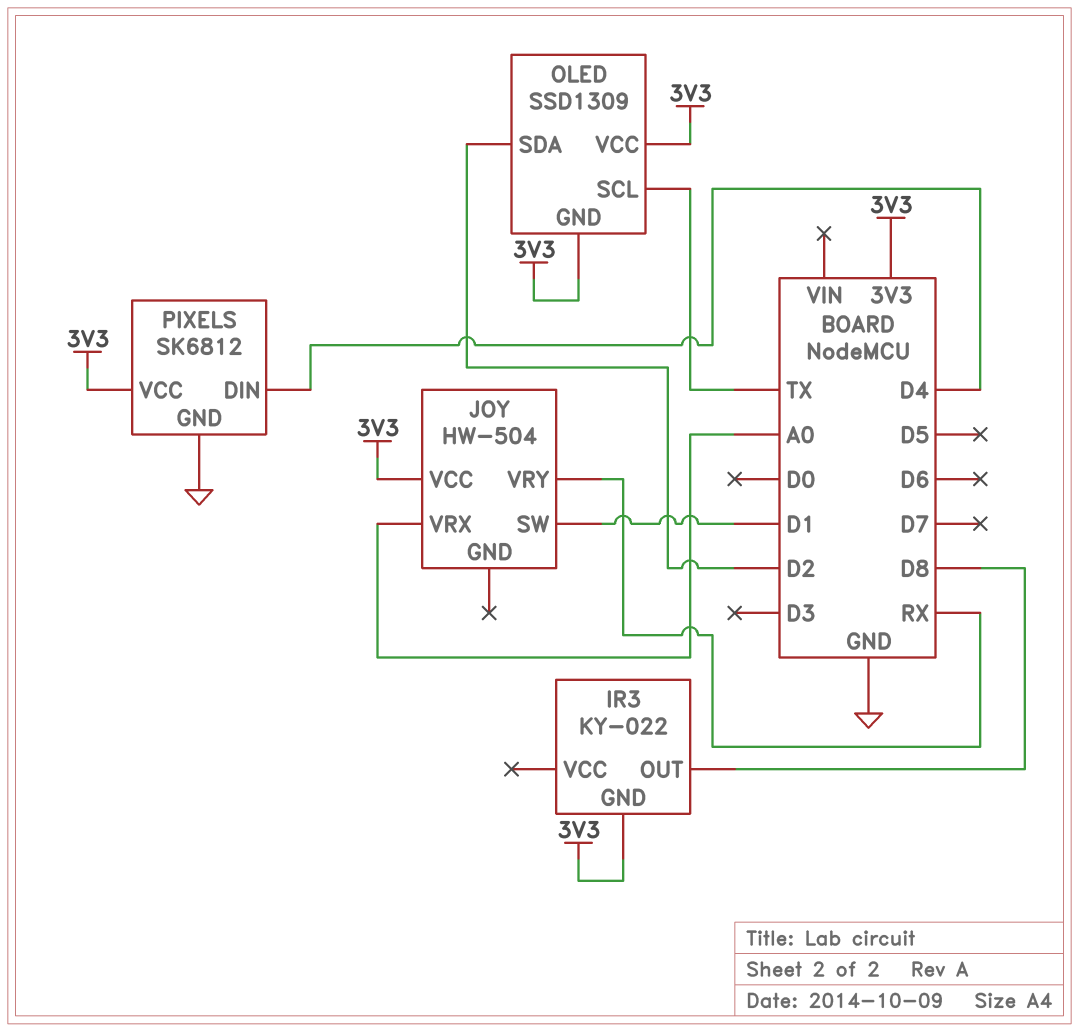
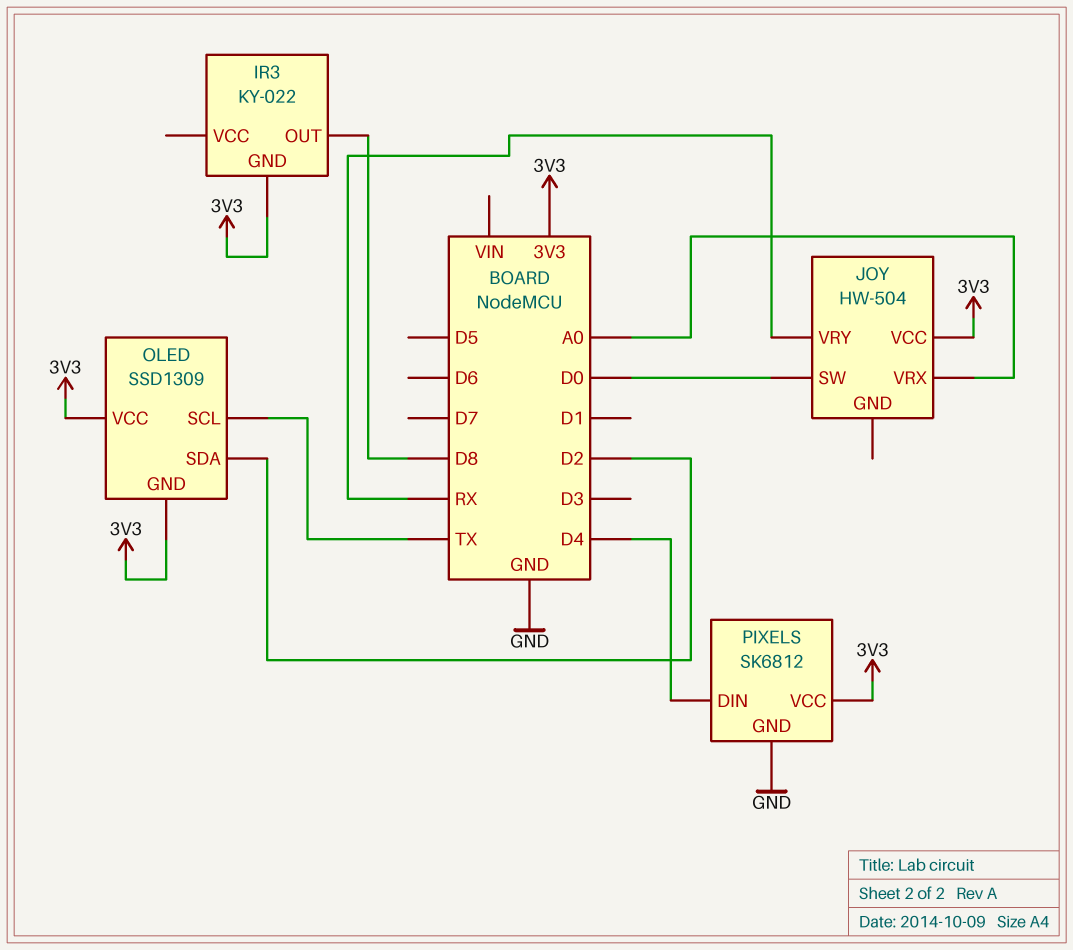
JOY pin SW: D1 -> D0

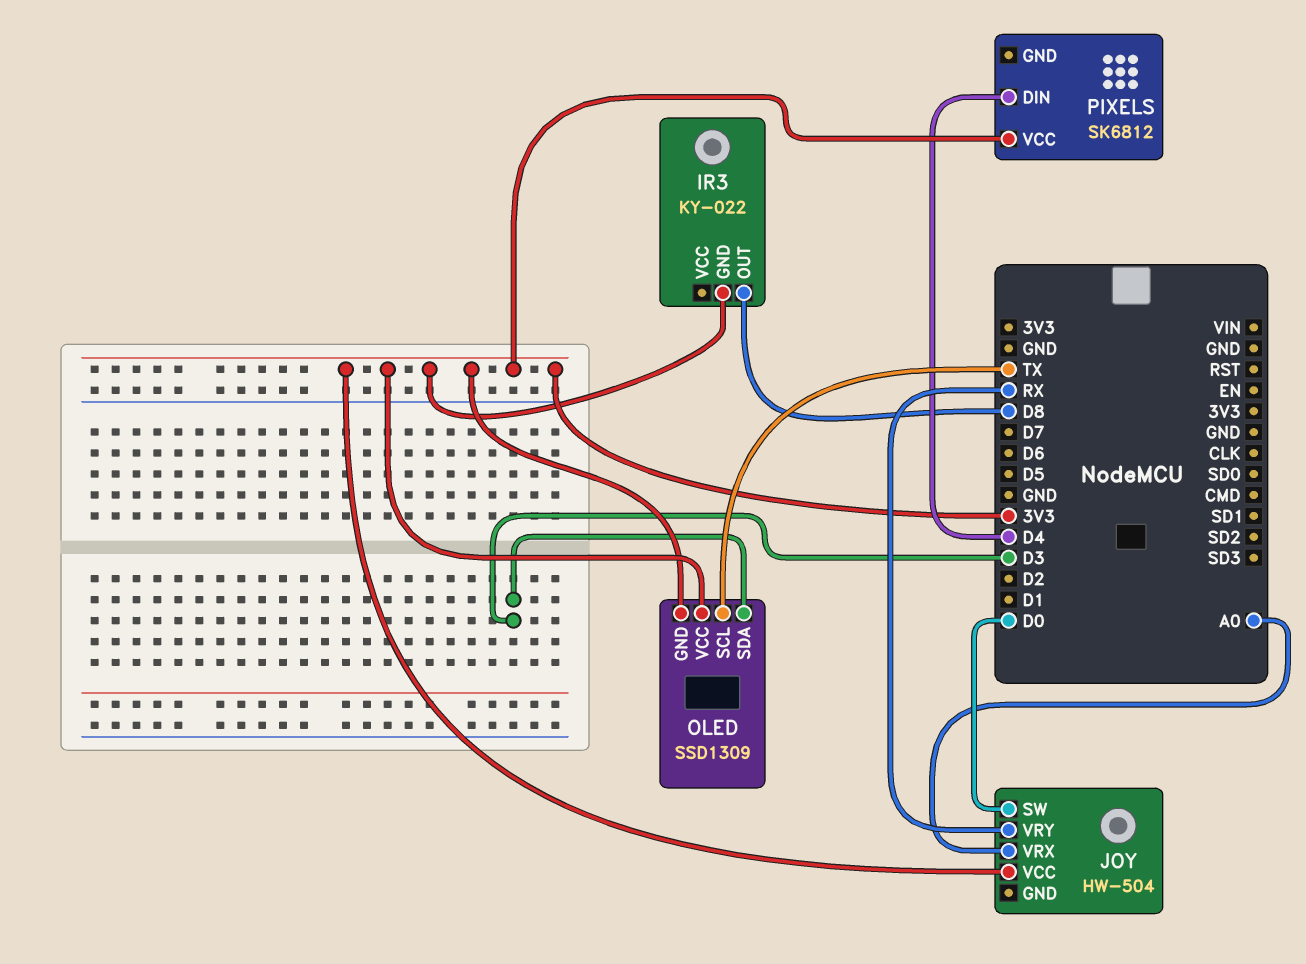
OLED pin SDA: D2 -> D3
PIXELS pin GND: GND -> none

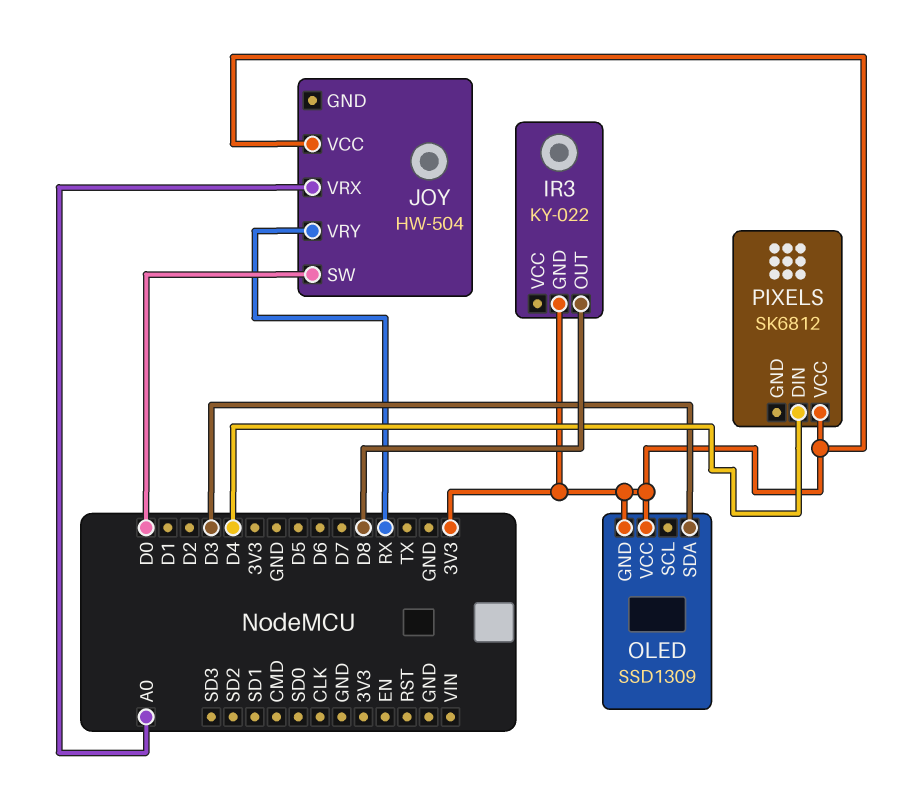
OLED pin SCL: TX -> none

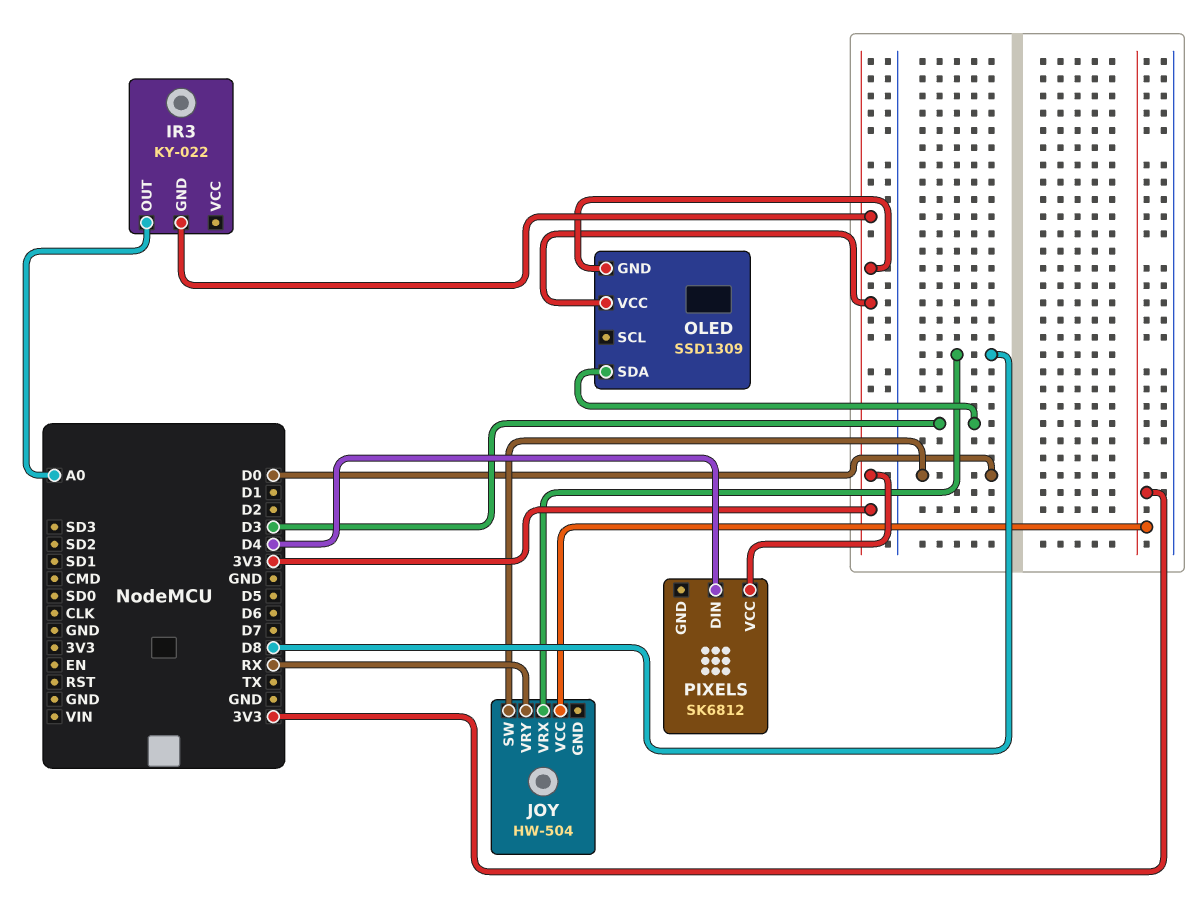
IR3 pin OUT: D8 -> A0
JOY pin VRX: A0 -> D8

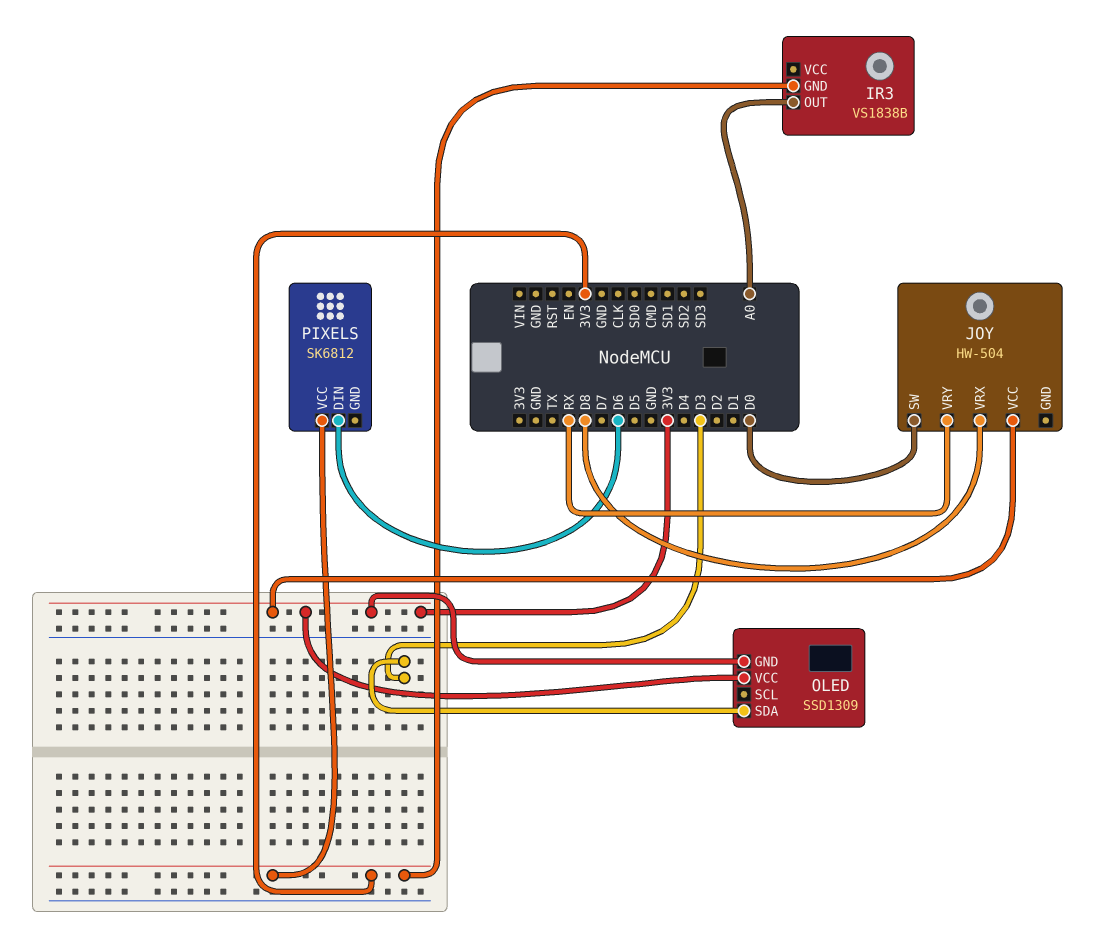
IR3: KY-022 -> VS1838B
PIXELS pin DIN: D4 -> D6

